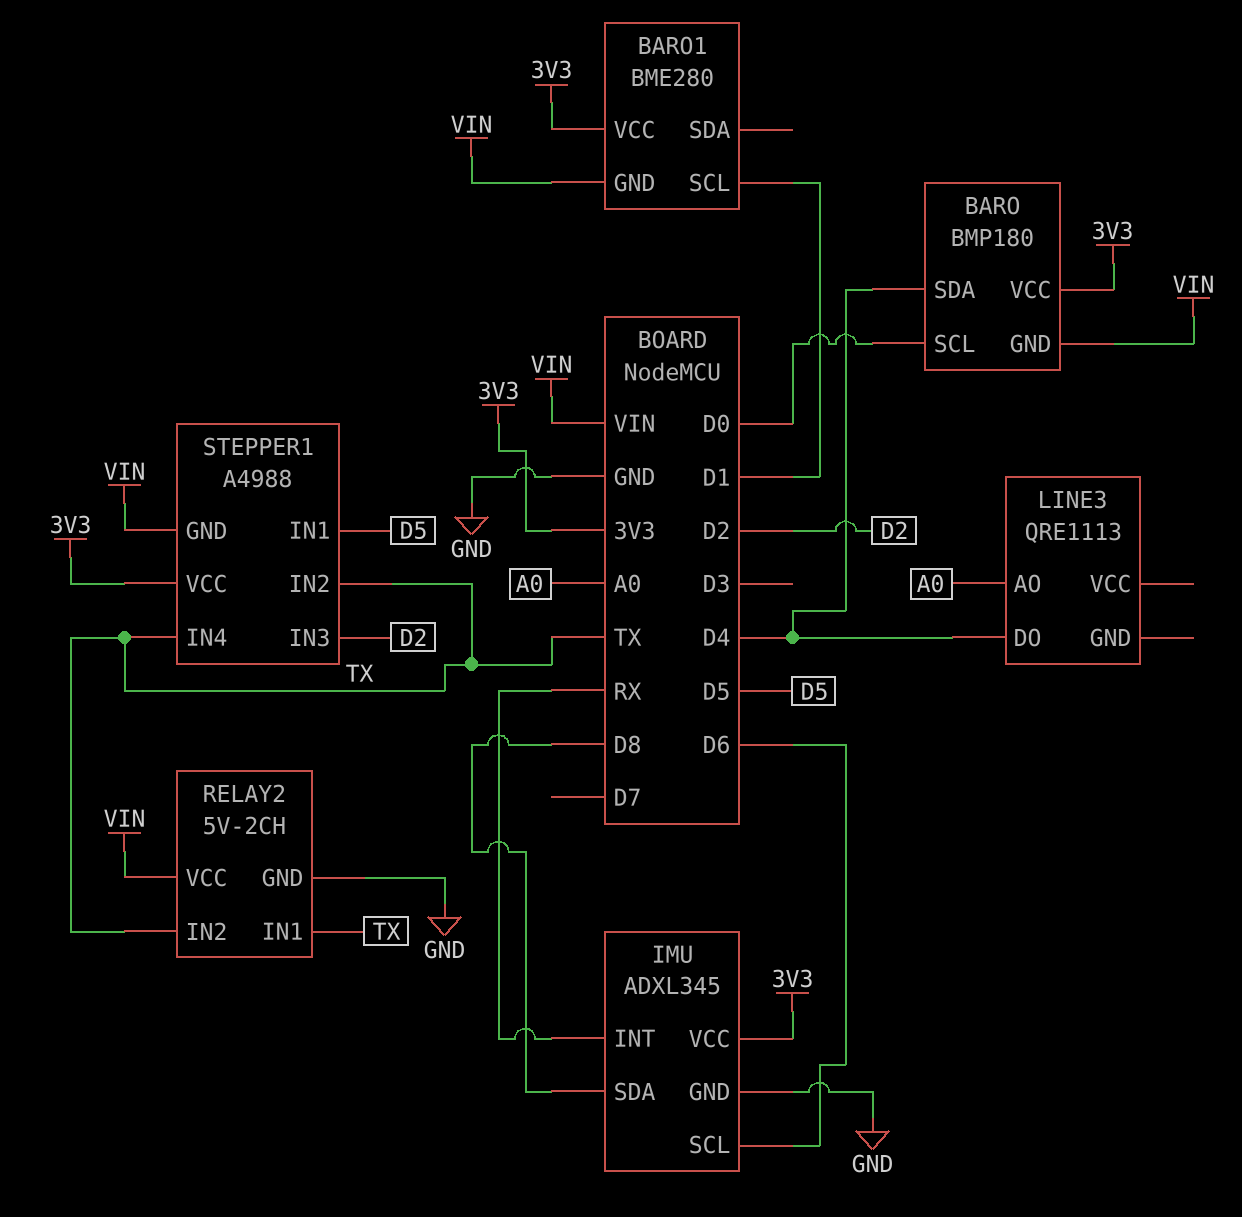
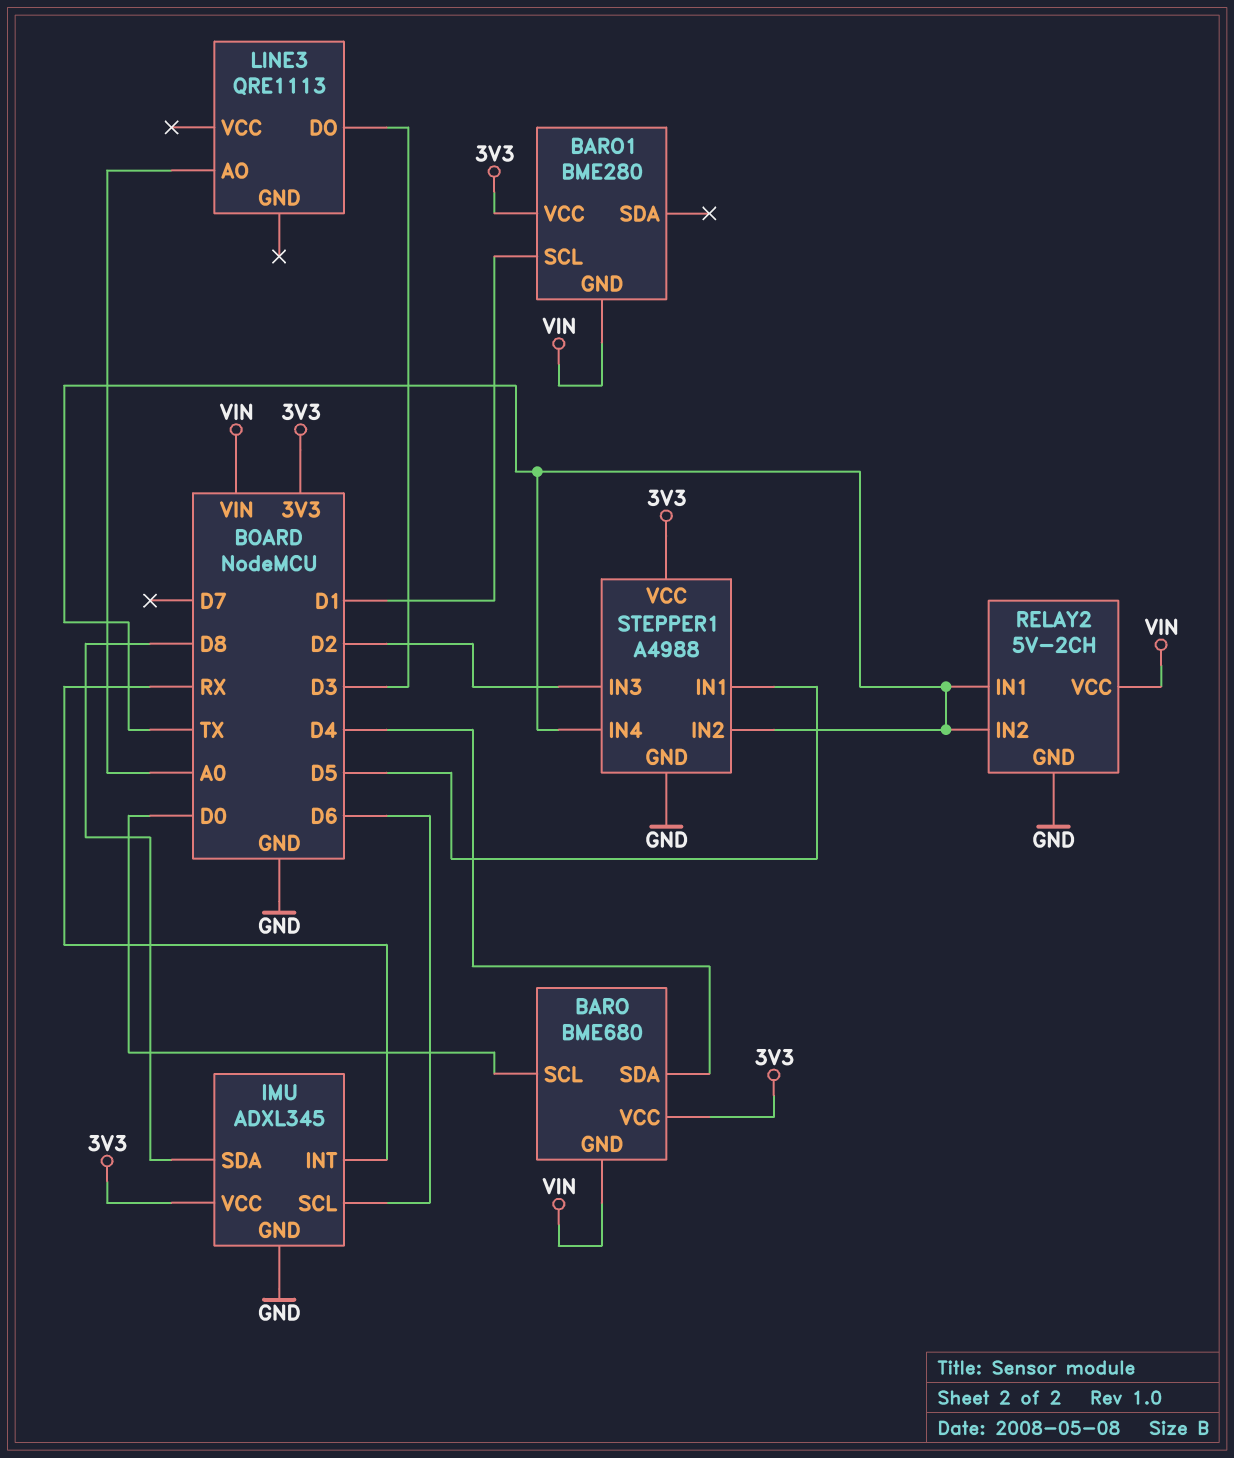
BARO: BMP180 -> BME680
LINE3 pin DO: D4 -> D3
STEPPER1 pin GND: VIN -> GND

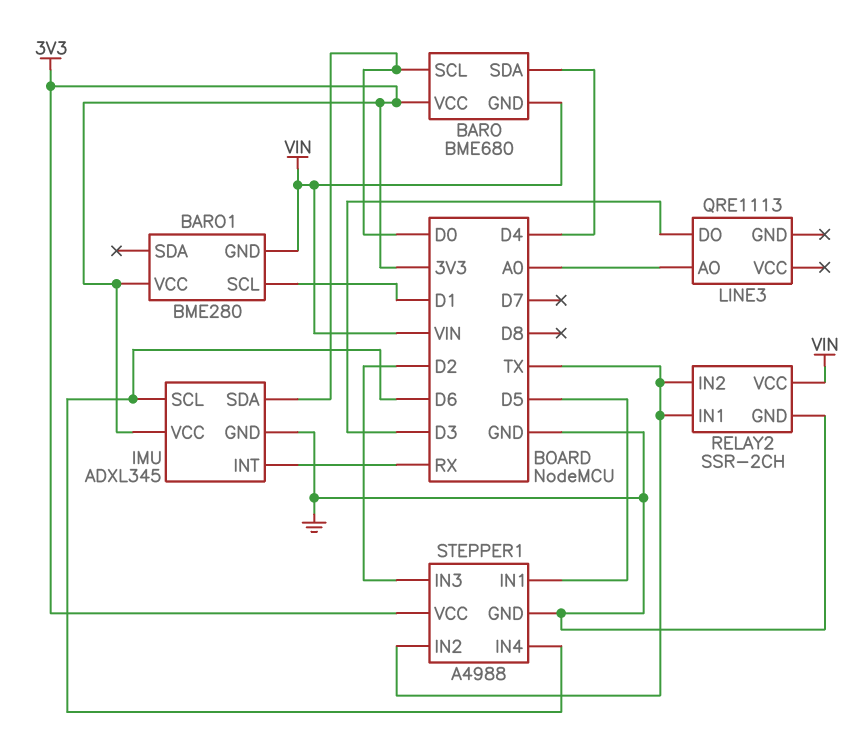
IMU pin SDA: D8 -> D0
RELAY2: 5V-2CH -> SSR-2CH
STEPPER1 pin IN4: TX -> D6

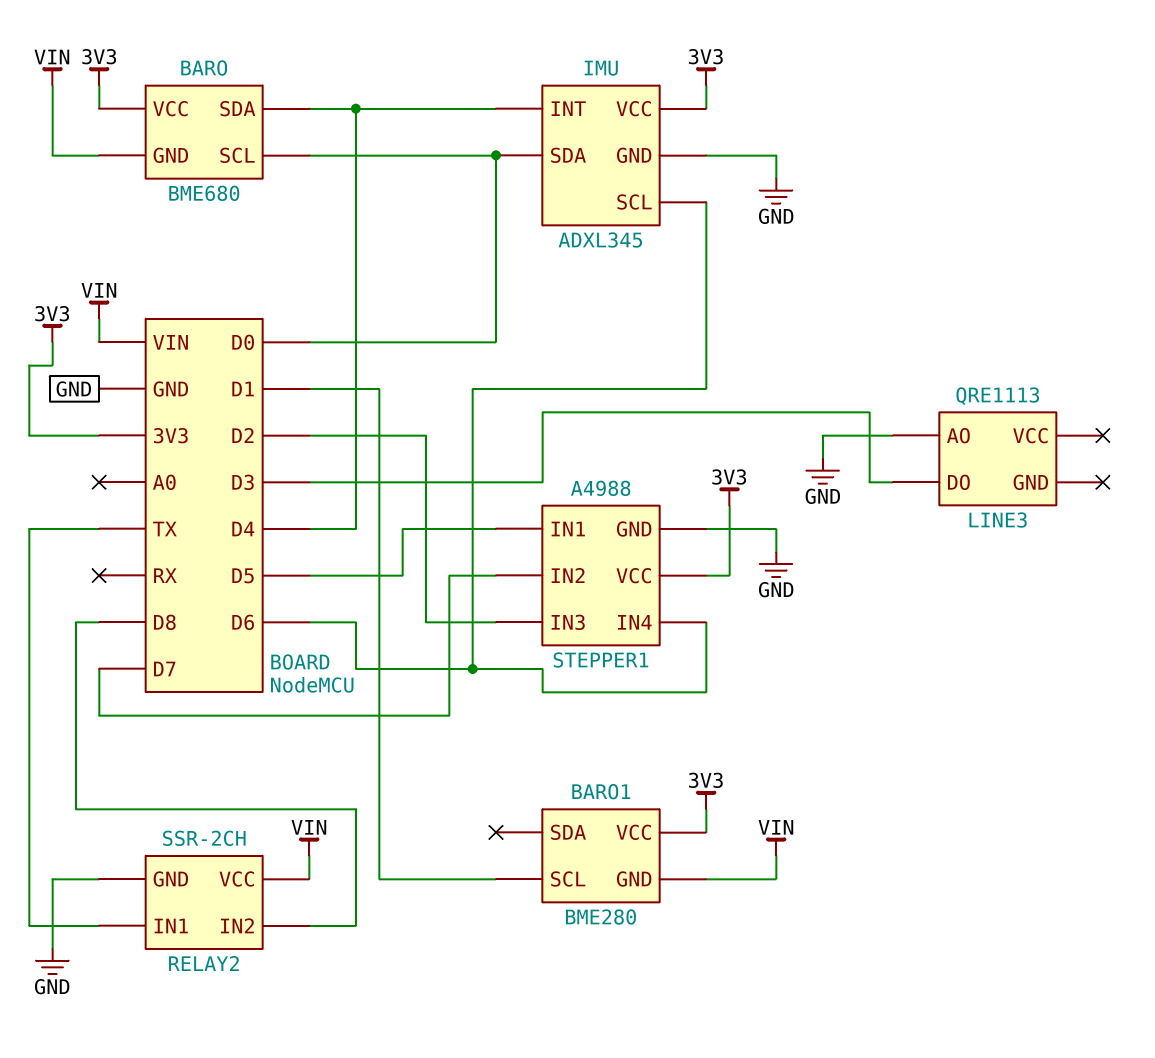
IMU pin INT: RX -> D4
LINE3 pin AO: A0 -> GND
RELAY2 pin IN2: TX -> D8
STEPPER1 pin IN2: TX -> D7

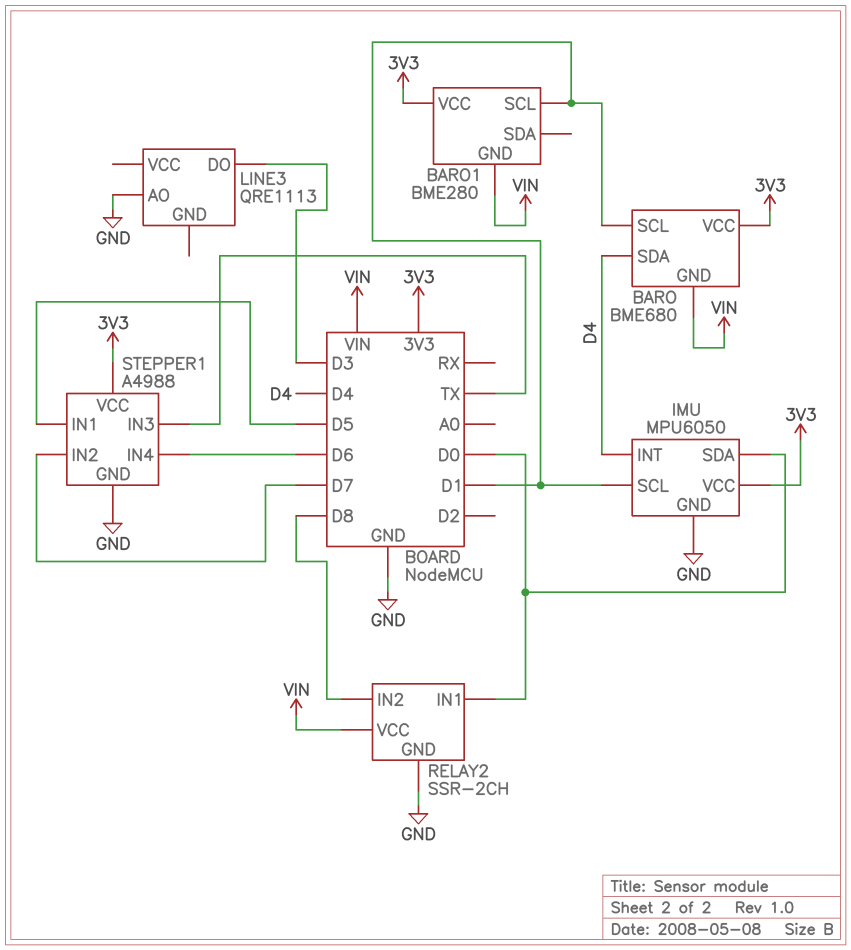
BARO pin SCL: D0 -> D1
IMU: ADXL345 -> MPU6050
IMU pin SCL: D6 -> D1
RELAY2 pin IN1: TX -> D0
STEPPER1 pin IN3: D2 -> TX

